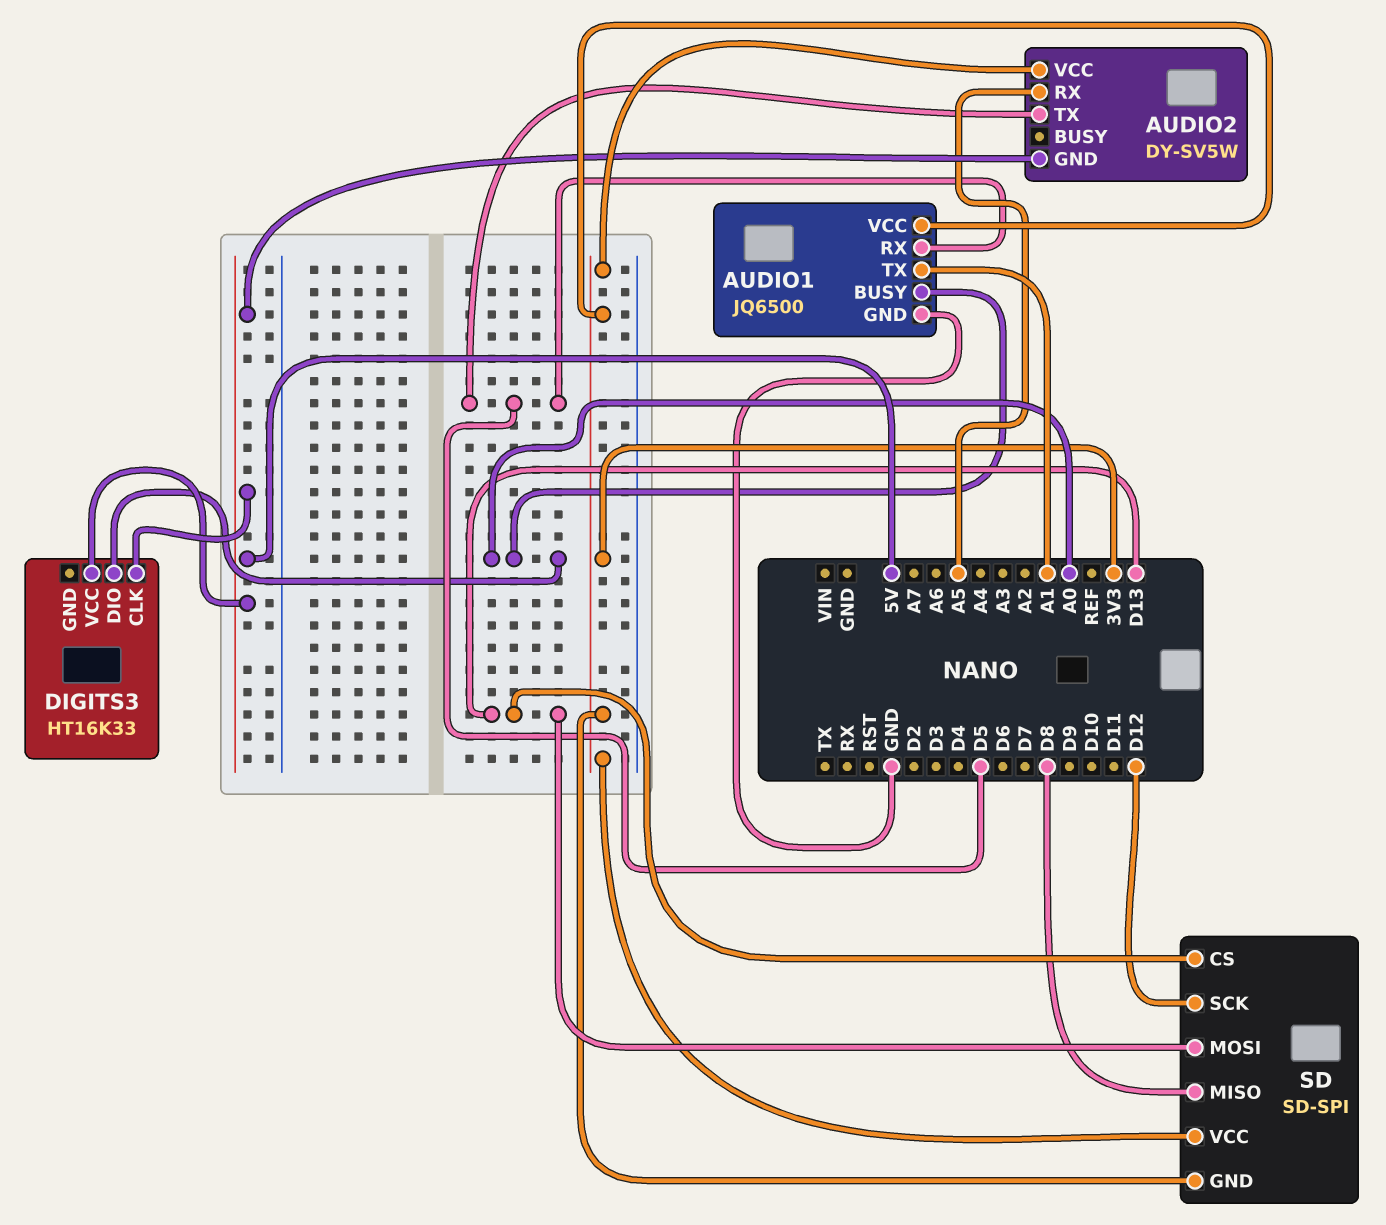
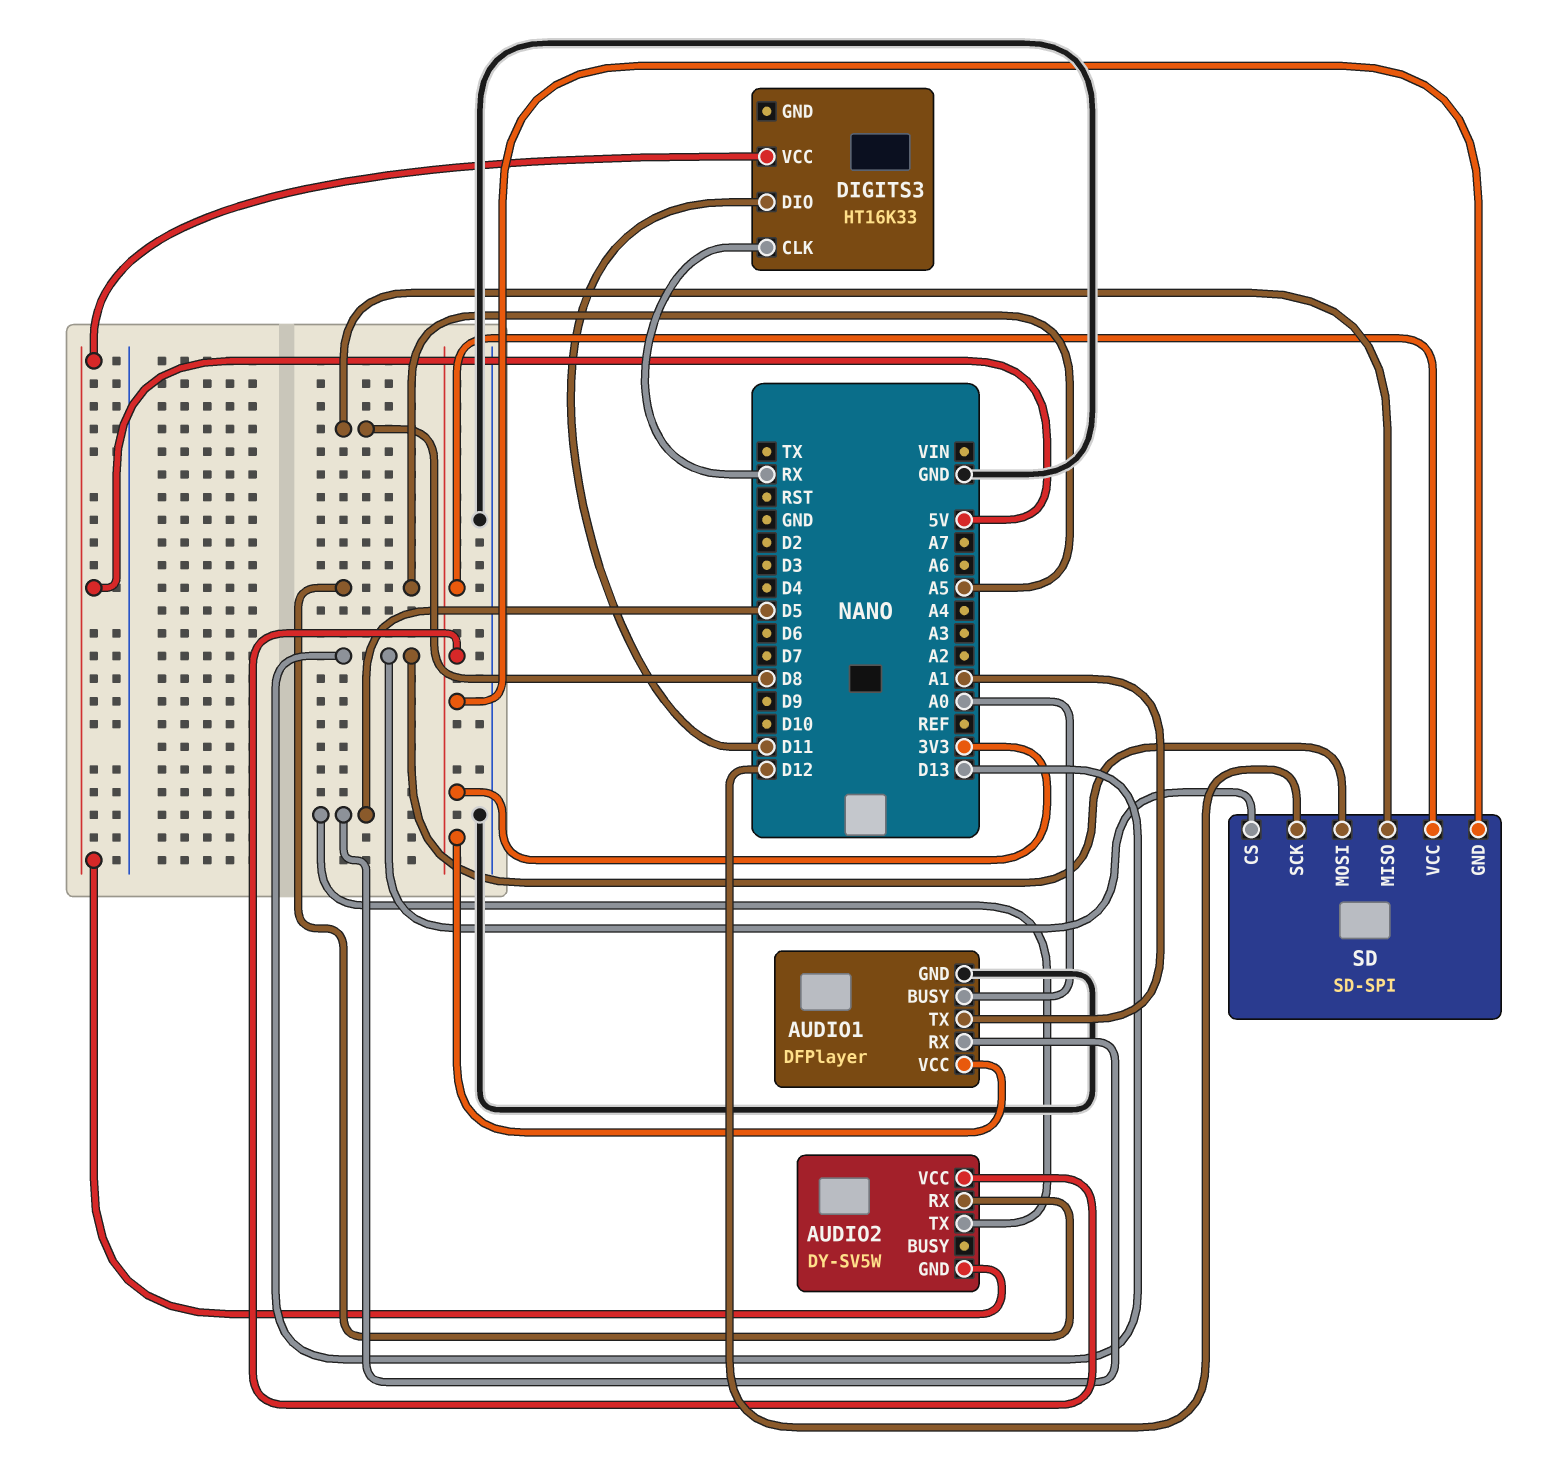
AUDIO1: JQ6500 -> DFPlayer
DIGITS3 pin CLK: 5V -> RX
DIGITS3 pin DIO: A0 -> D11

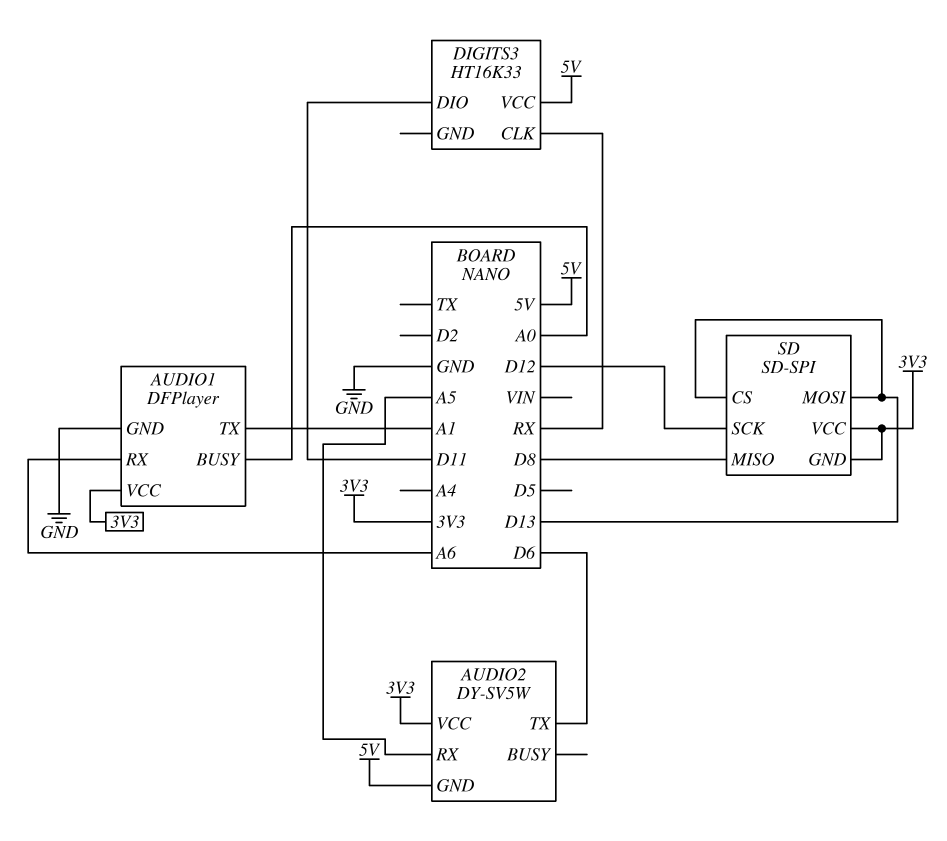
AUDIO1 pin RX: D5 -> A6
AUDIO2 pin TX: D5 -> D6

